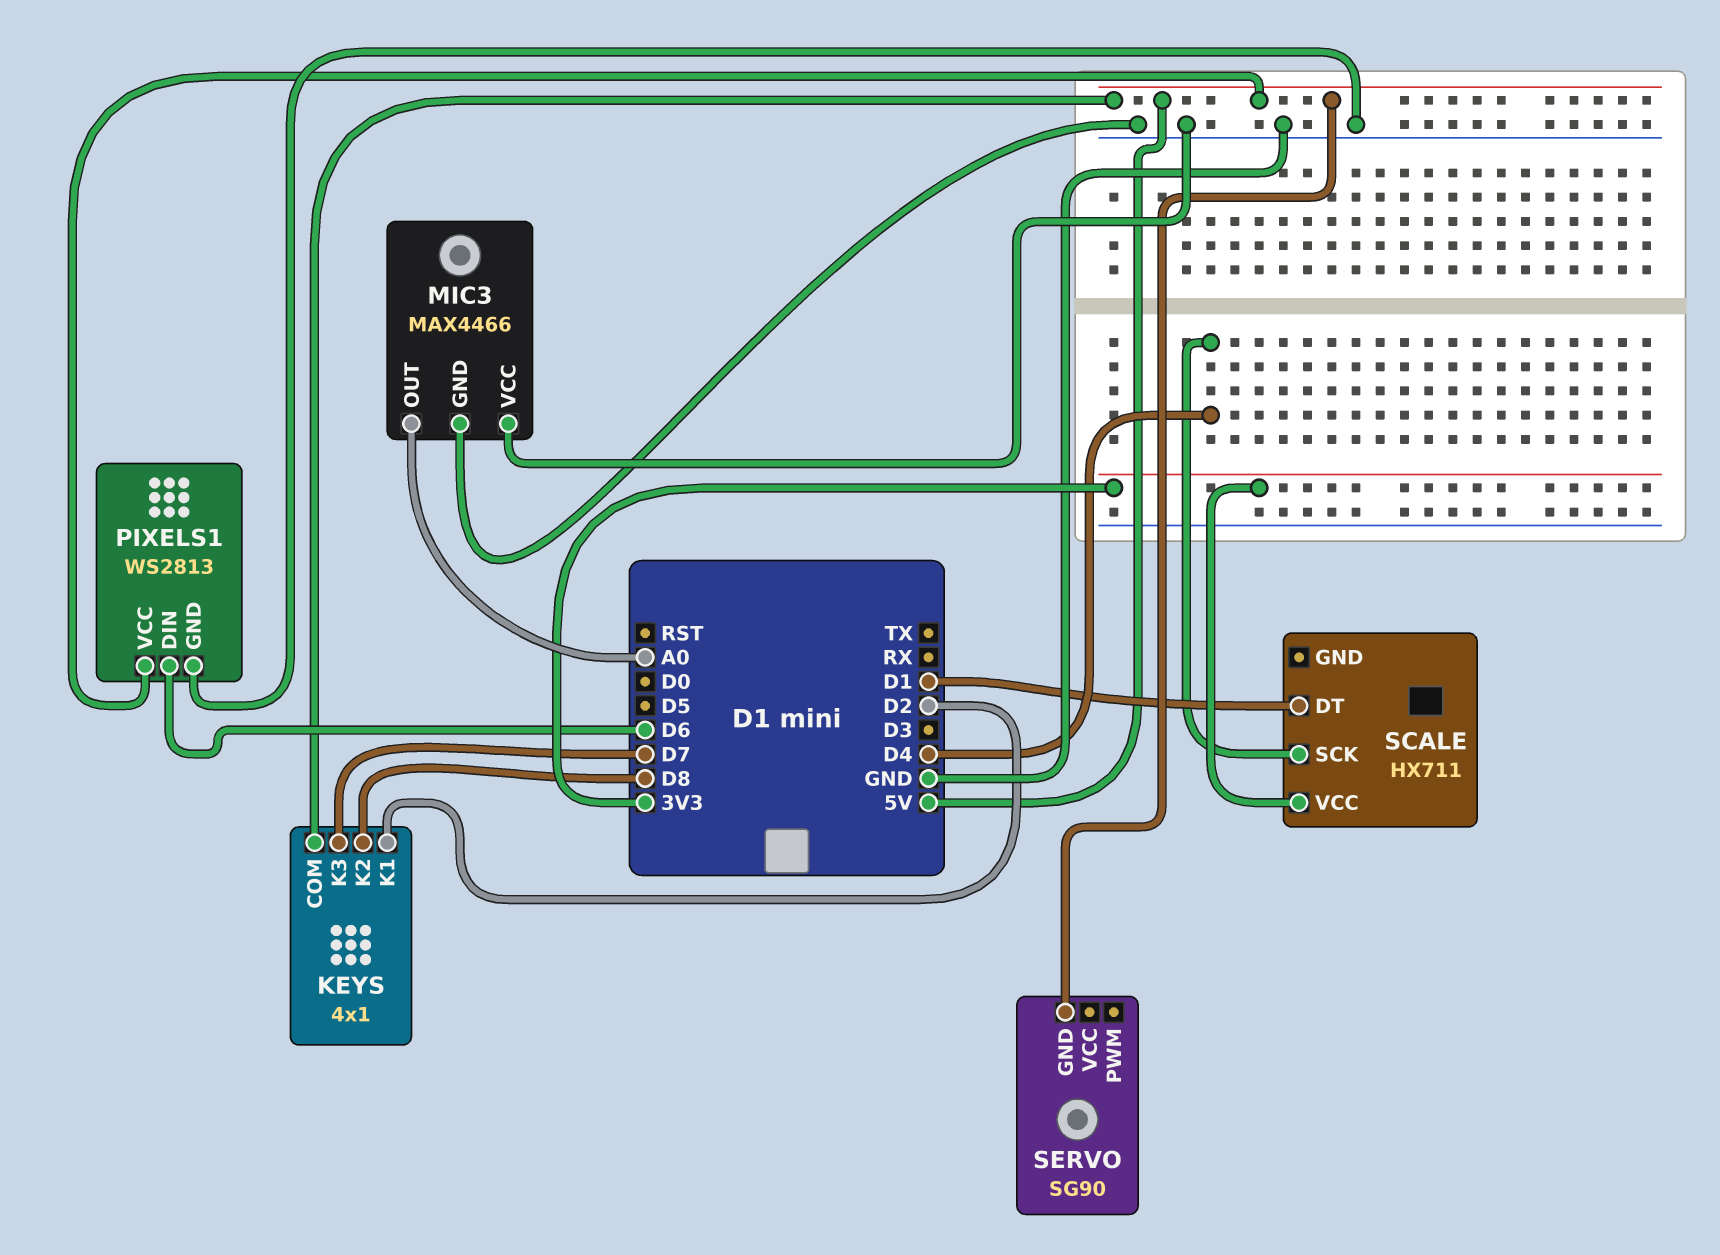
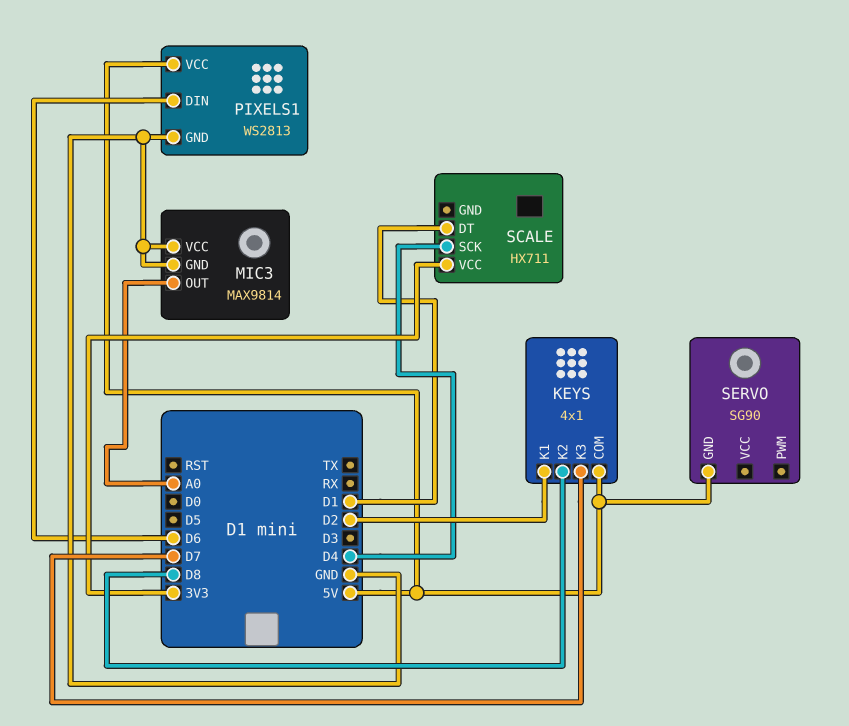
MIC3: MAX4466 -> MAX9814

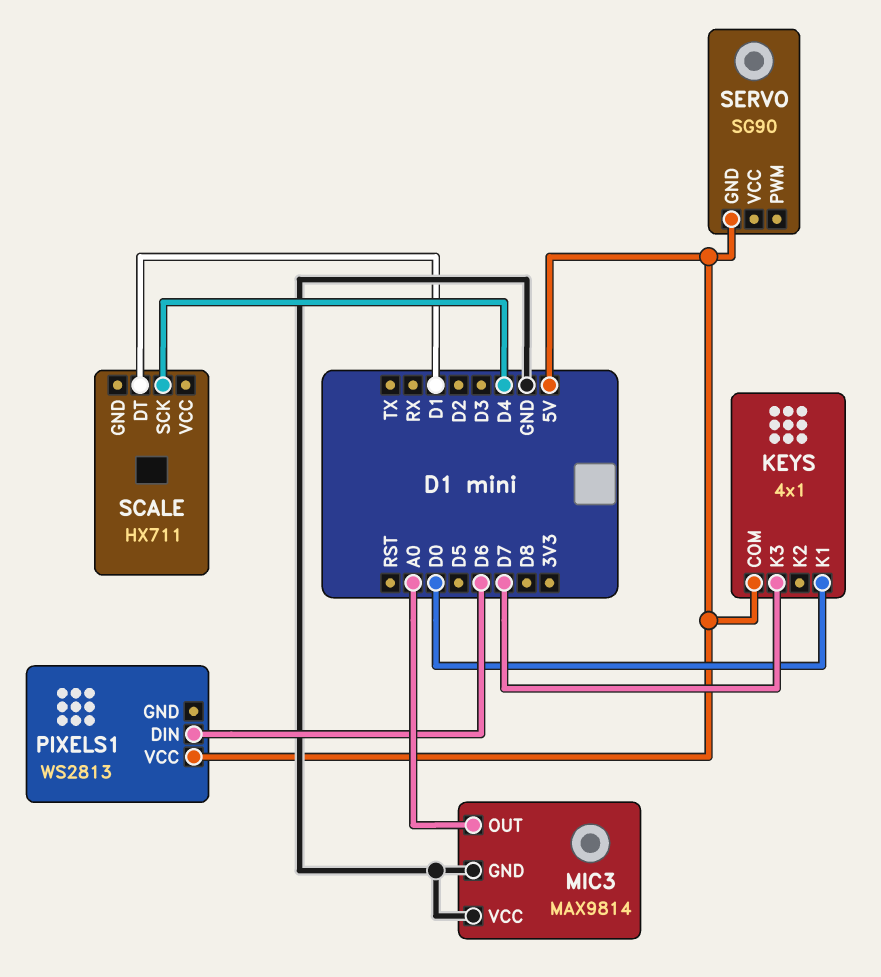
KEYS pin K1: D2 -> D0
KEYS pin K2: D8 -> none
PIXELS1 pin GND: GND -> none
SCALE pin VCC: 3V3 -> none

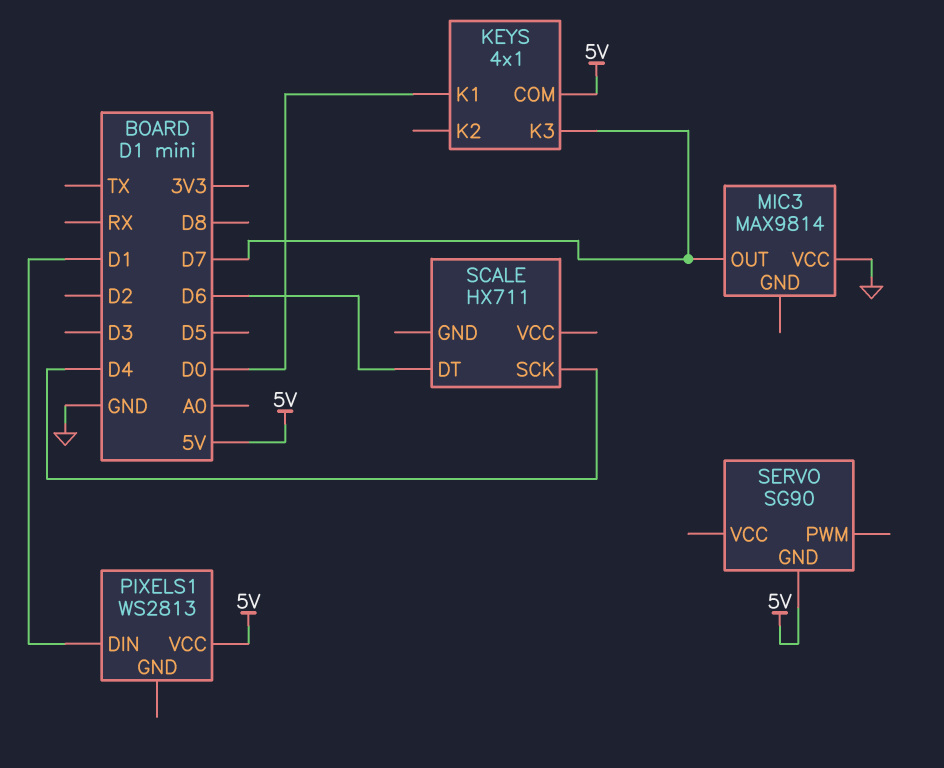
MIC3 pin GND: GND -> none
MIC3 pin OUT: A0 -> D7
PIXELS1 pin DIN: D6 -> D1
SCALE pin DT: D1 -> D6

